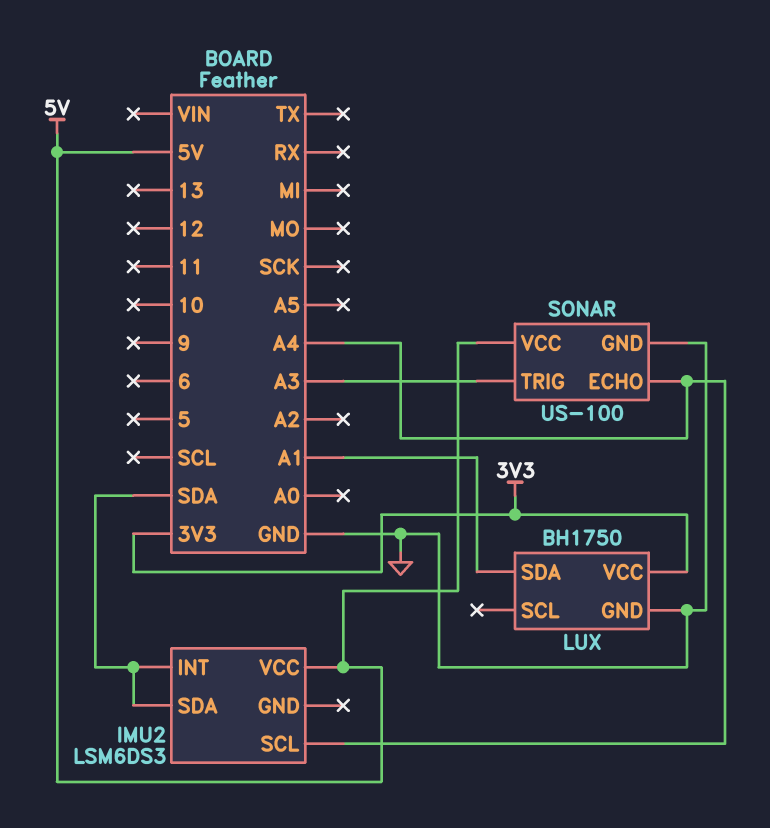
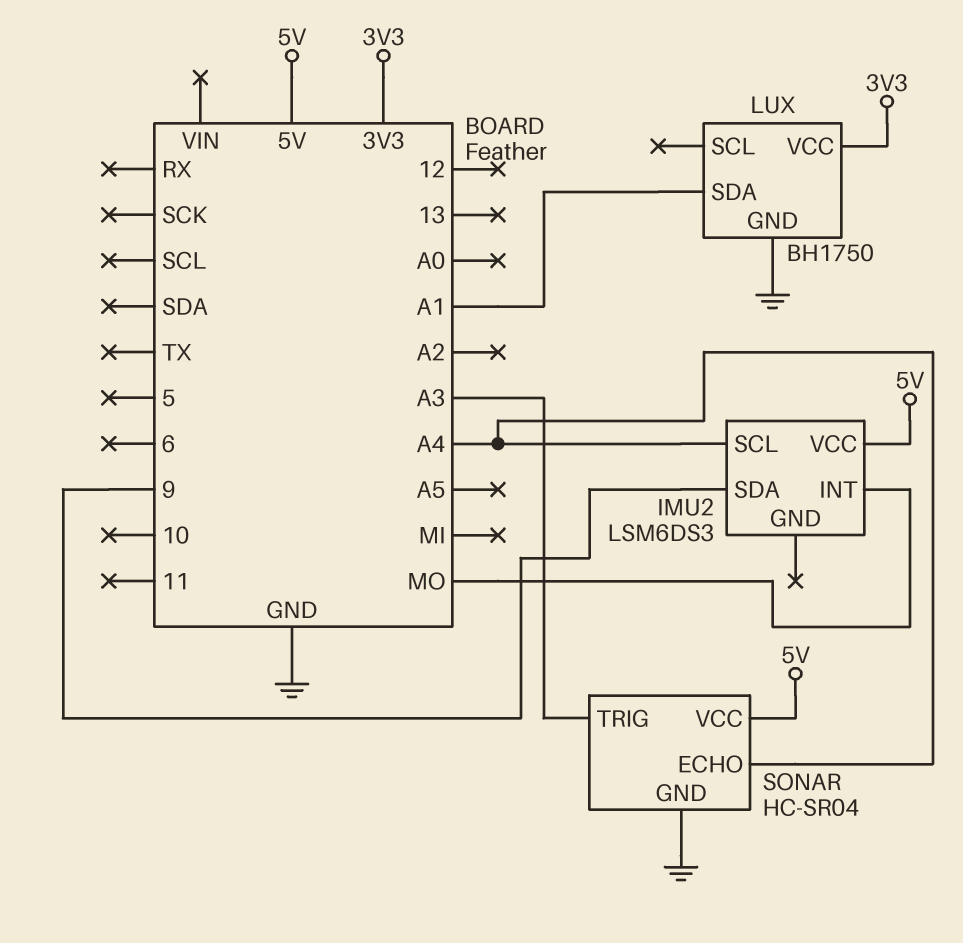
IMU2 pin INT: SDA -> MO
IMU2 pin SDA: SDA -> 9
SONAR: US-100 -> HC-SR04

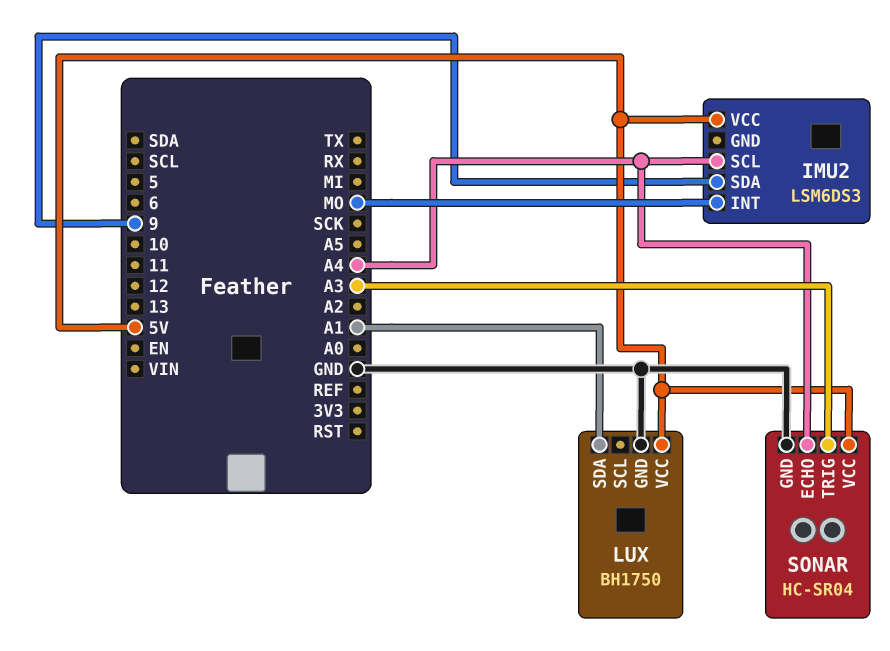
LUX pin VCC: 3V3 -> 5V

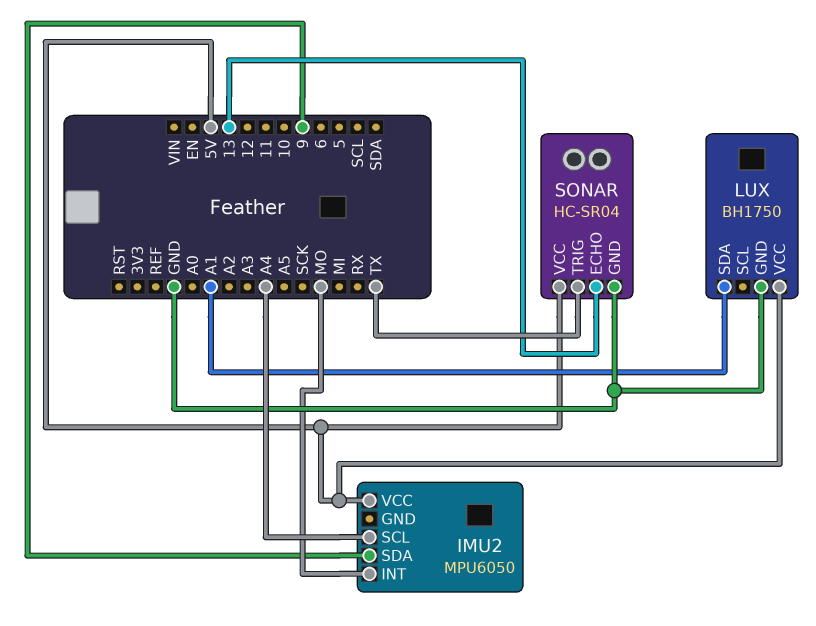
IMU2: LSM6DS3 -> MPU6050
SONAR pin ECHO: A4 -> 13
SONAR pin TRIG: A3 -> TX

